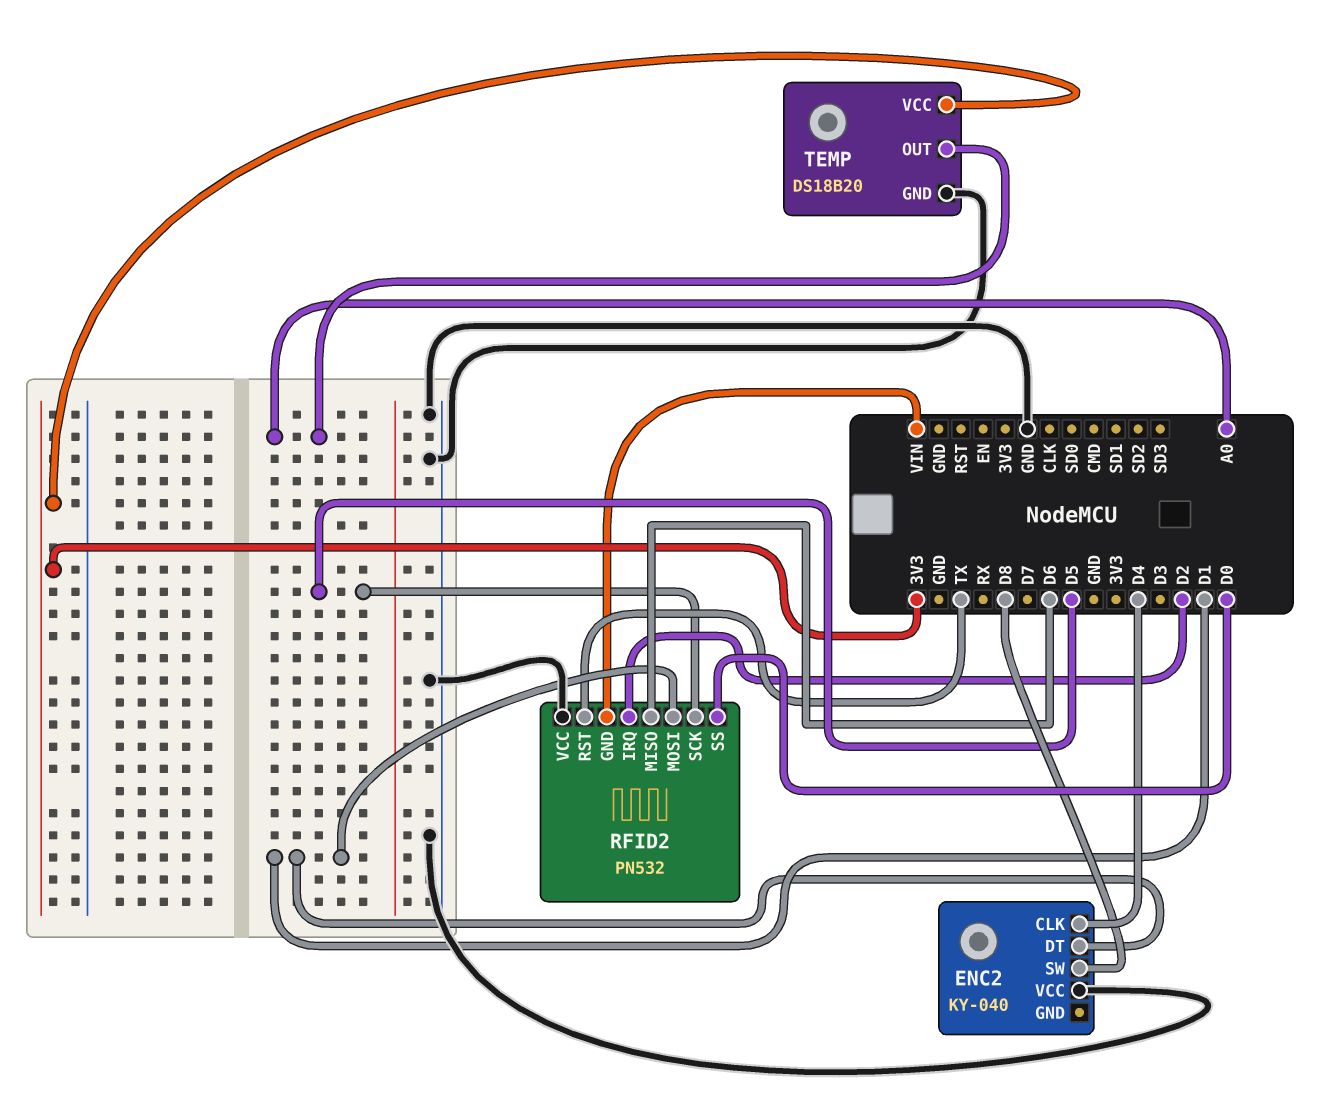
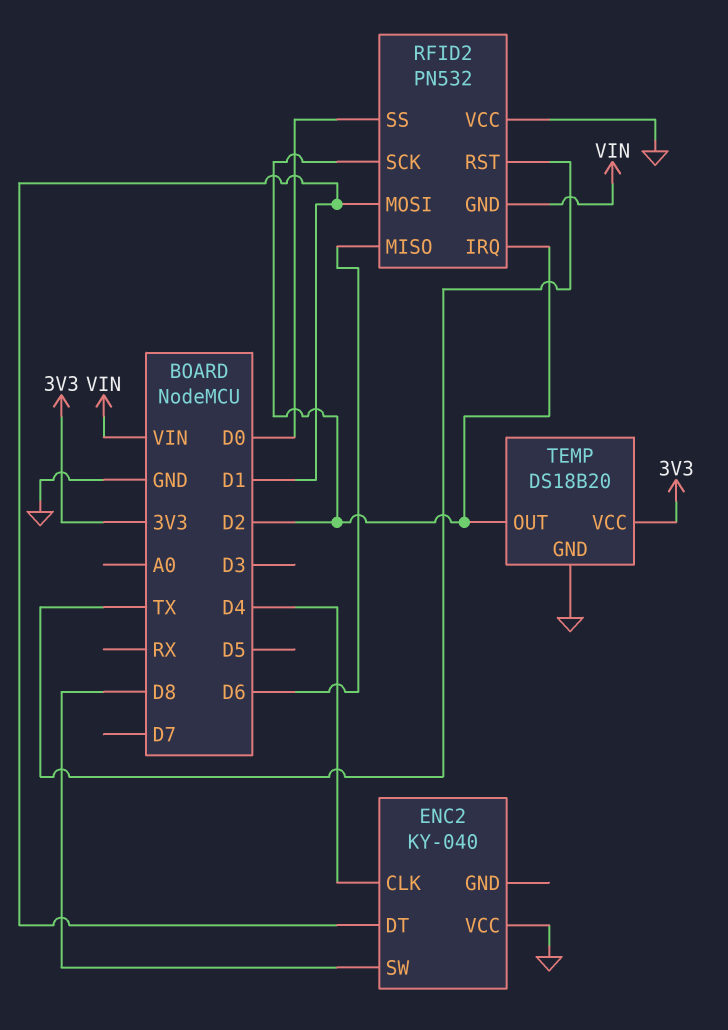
RFID2 pin SCK: D5 -> D2
TEMP pin OUT: A0 -> D2

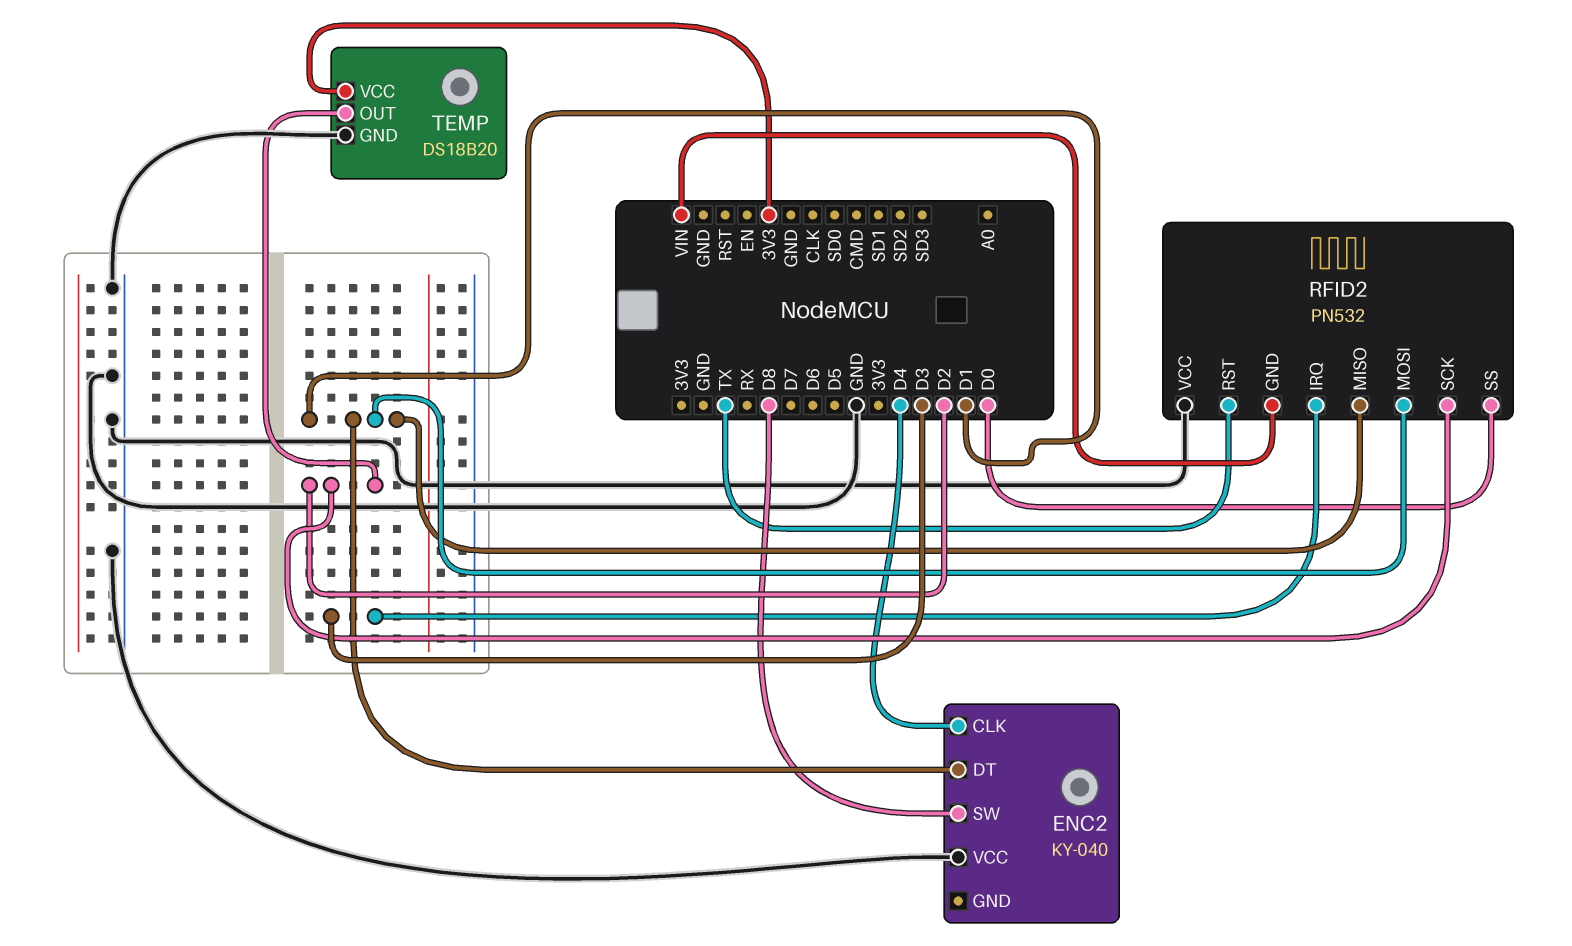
RFID2 pin IRQ: D2 -> D3
RFID2 pin MISO: D6 -> D1

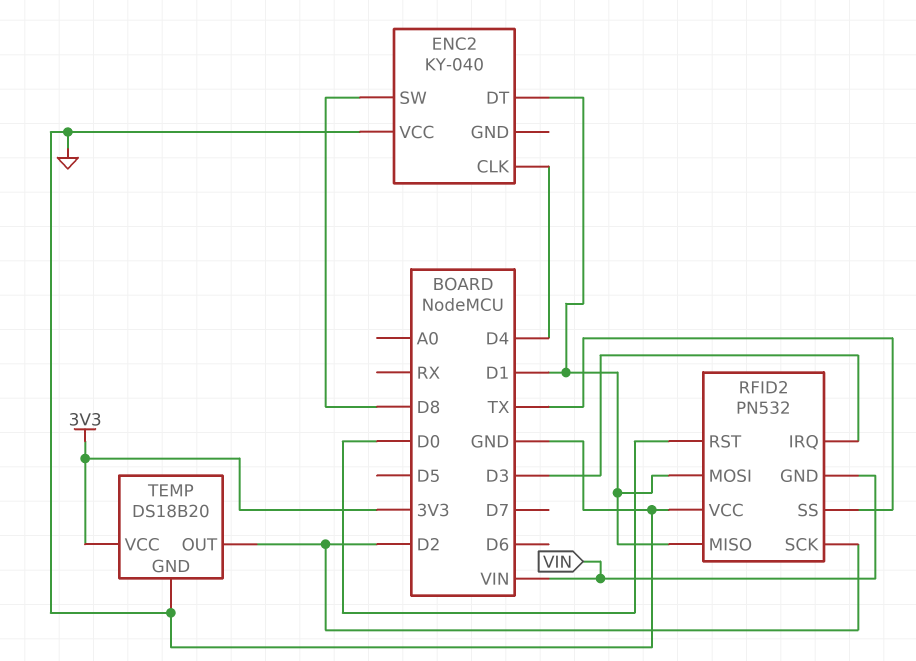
RFID2 pin RST: TX -> D0
RFID2 pin SS: D0 -> TX

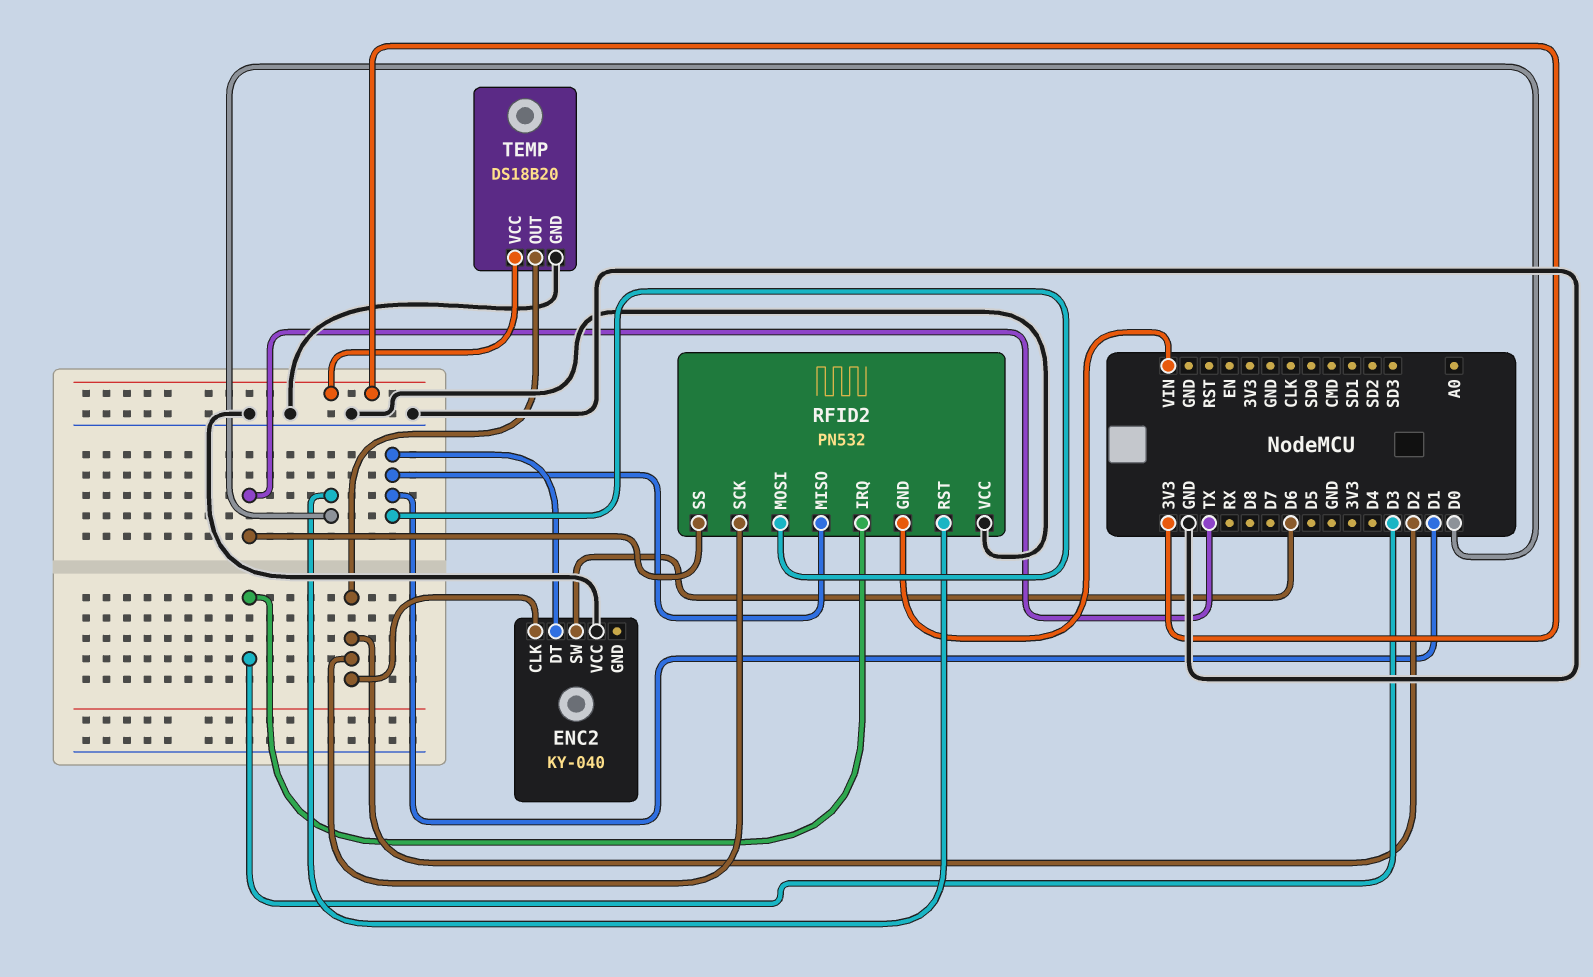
ENC2 pin CLK: D4 -> D2
ENC2 pin SW: D8 -> D6

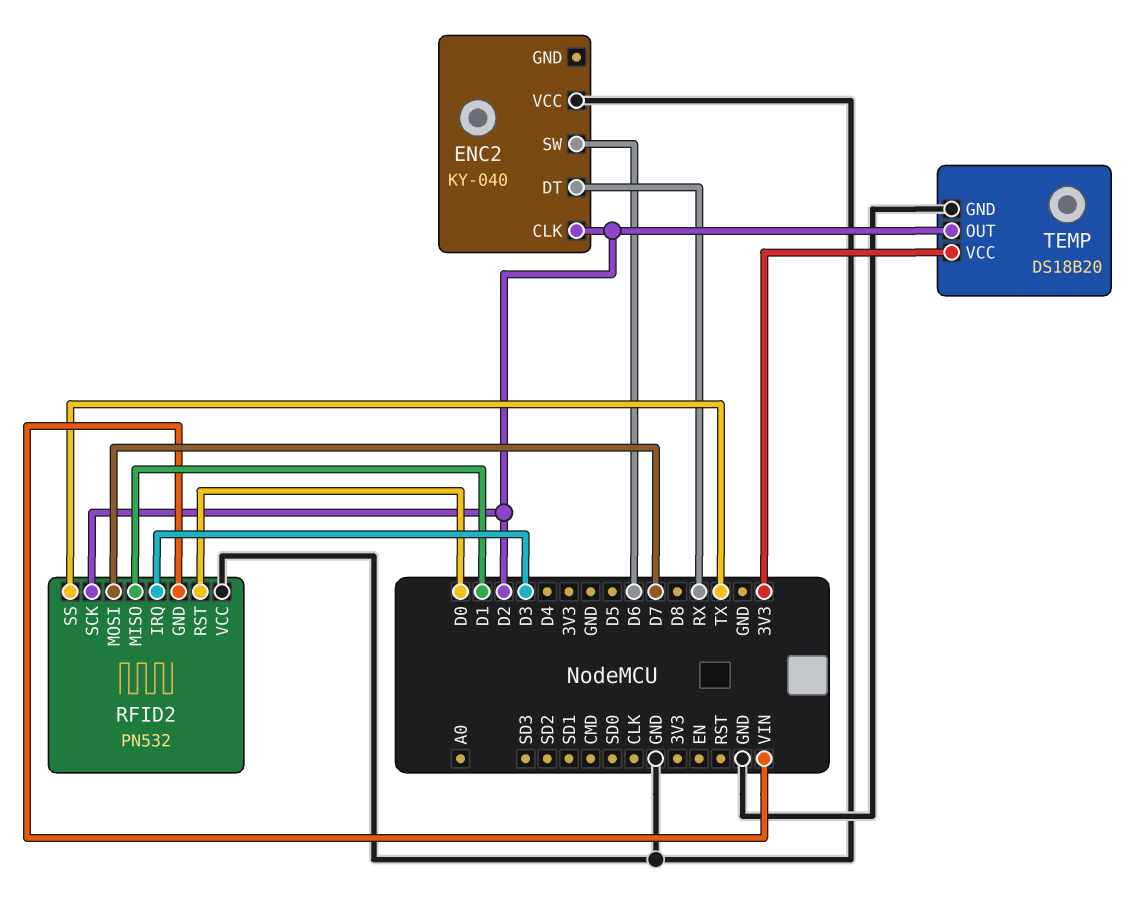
ENC2 pin DT: D1 -> RX
RFID2 pin MOSI: D1 -> D7

